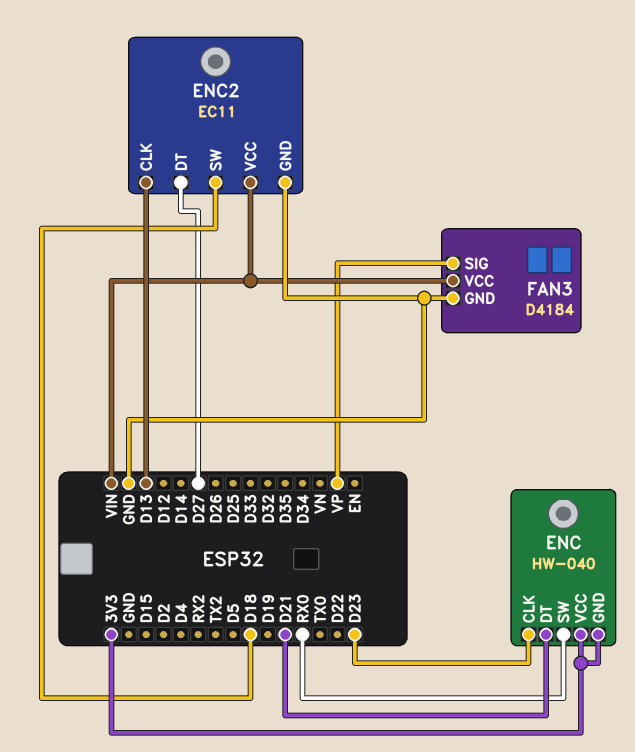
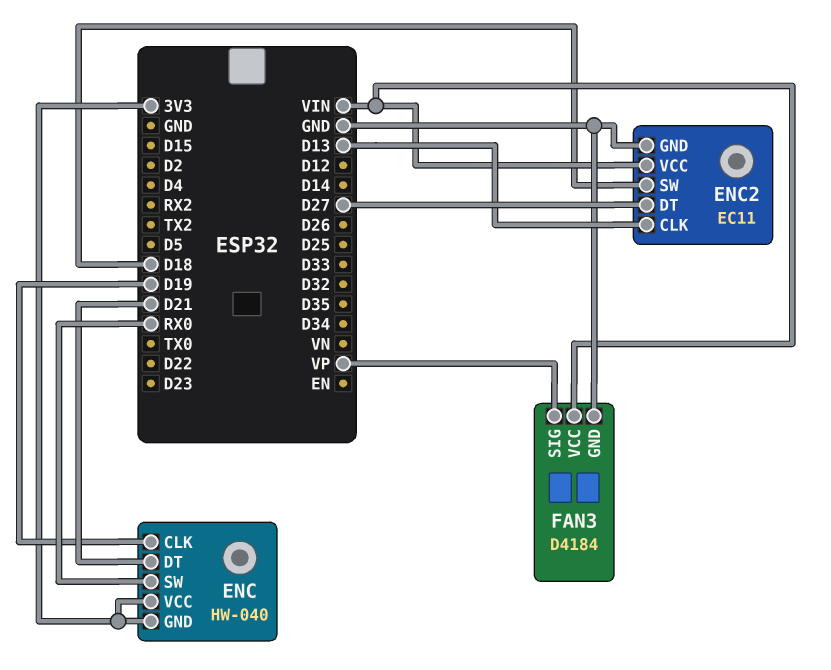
ENC pin CLK: D23 -> D19

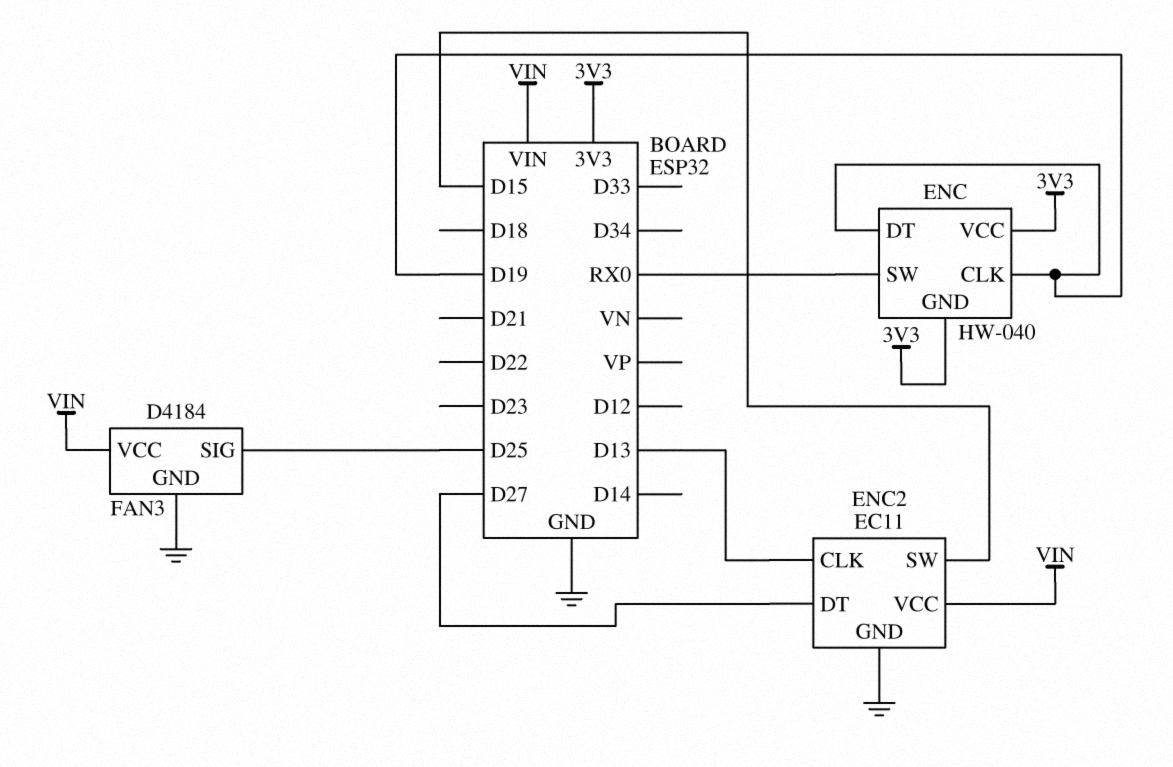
ENC pin DT: D21 -> D19
ENC2 pin SW: D18 -> D15
FAN3 pin SIG: VP -> D25

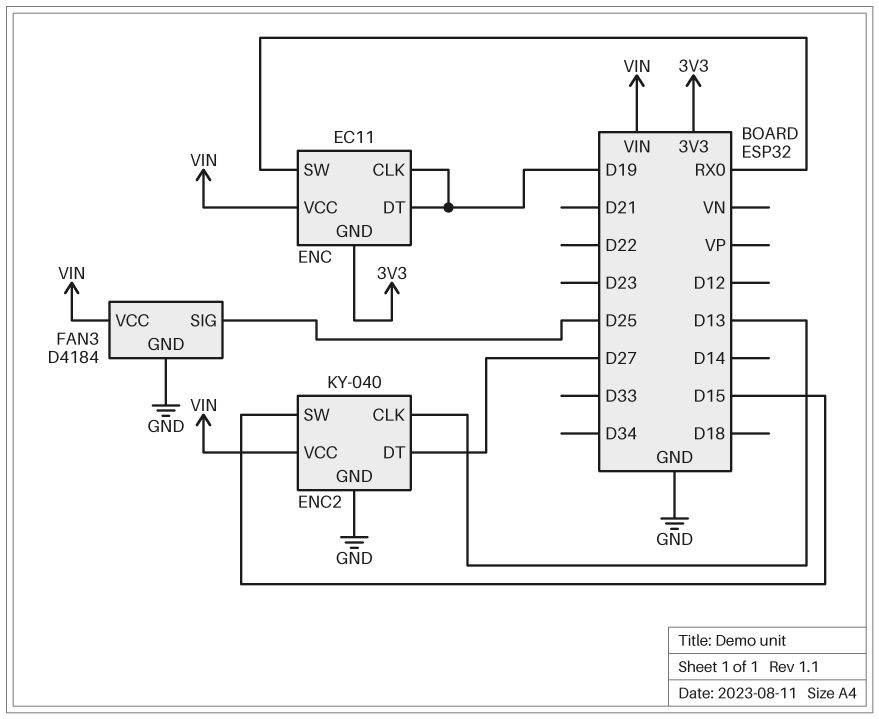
ENC: HW-040 -> EC11
ENC pin VCC: 3V3 -> VIN
ENC2: EC11 -> KY-040

